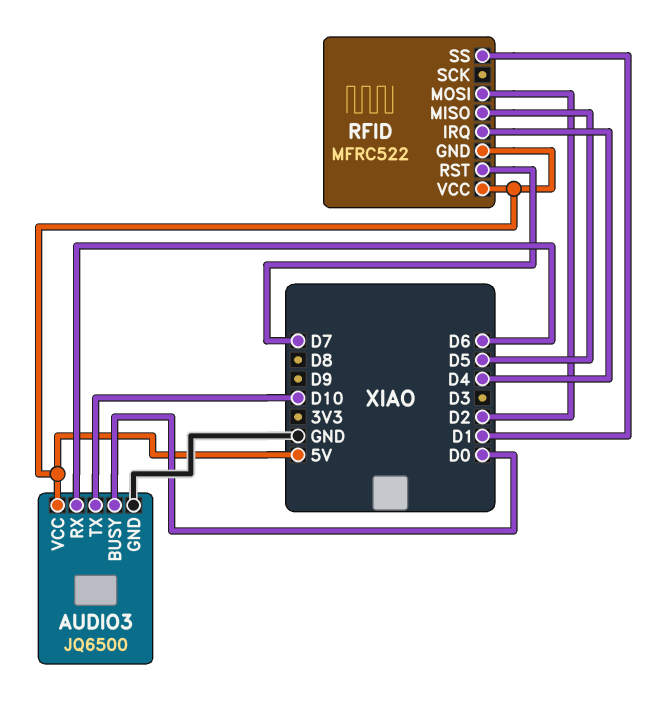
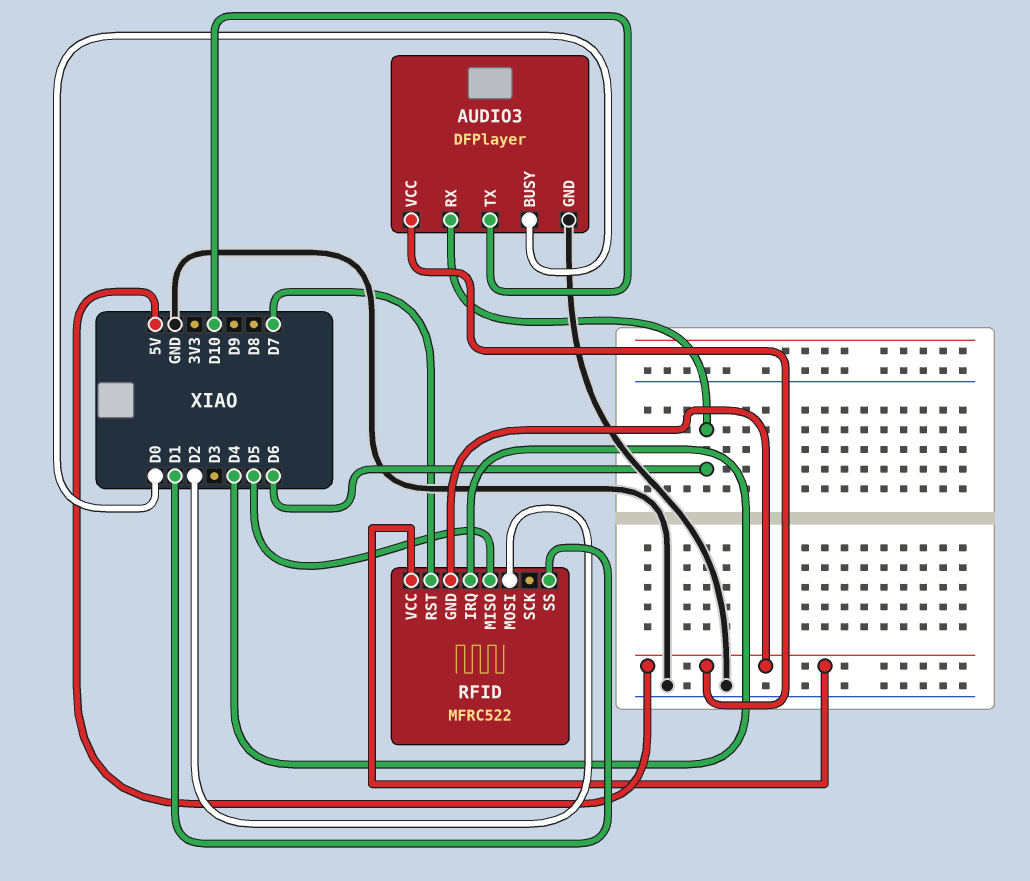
AUDIO3: JQ6500 -> DFPlayer

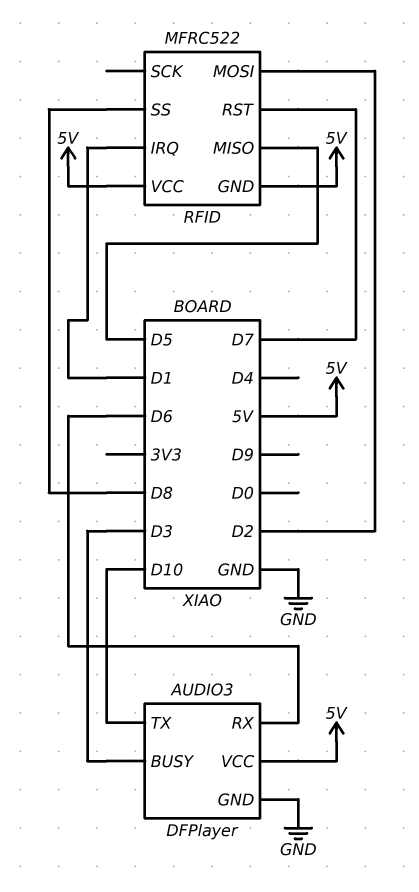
AUDIO3 pin BUSY: D0 -> D3
RFID pin IRQ: D4 -> D1
RFID pin SS: D1 -> D8

